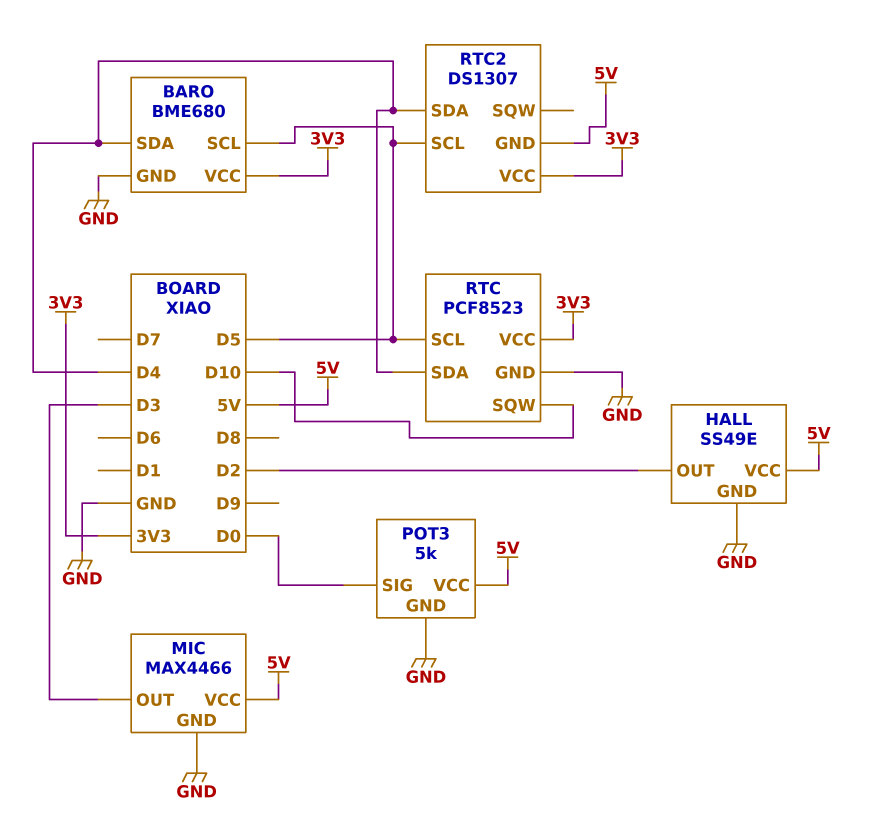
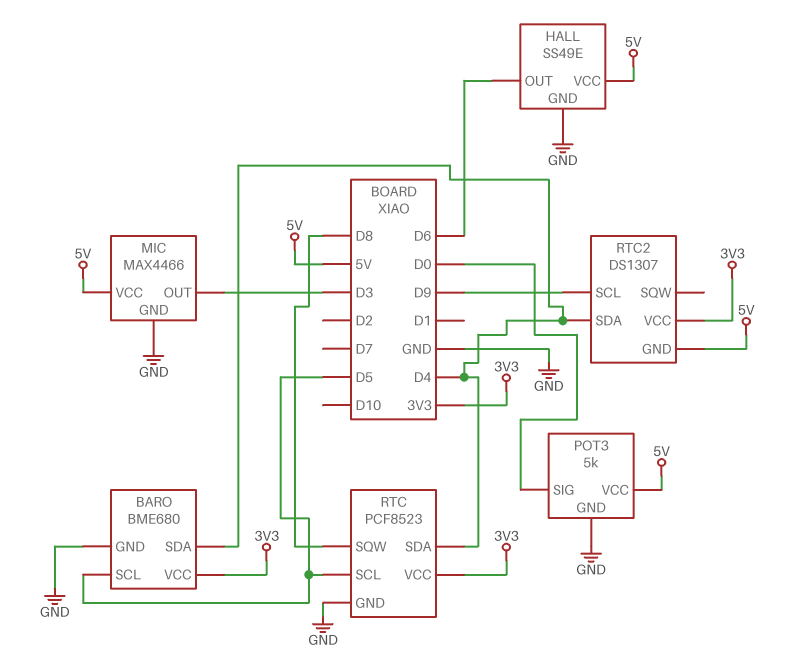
HALL pin OUT: D2 -> D6
RTC pin SQW: D10 -> D8
RTC2 pin SCL: D5 -> D9

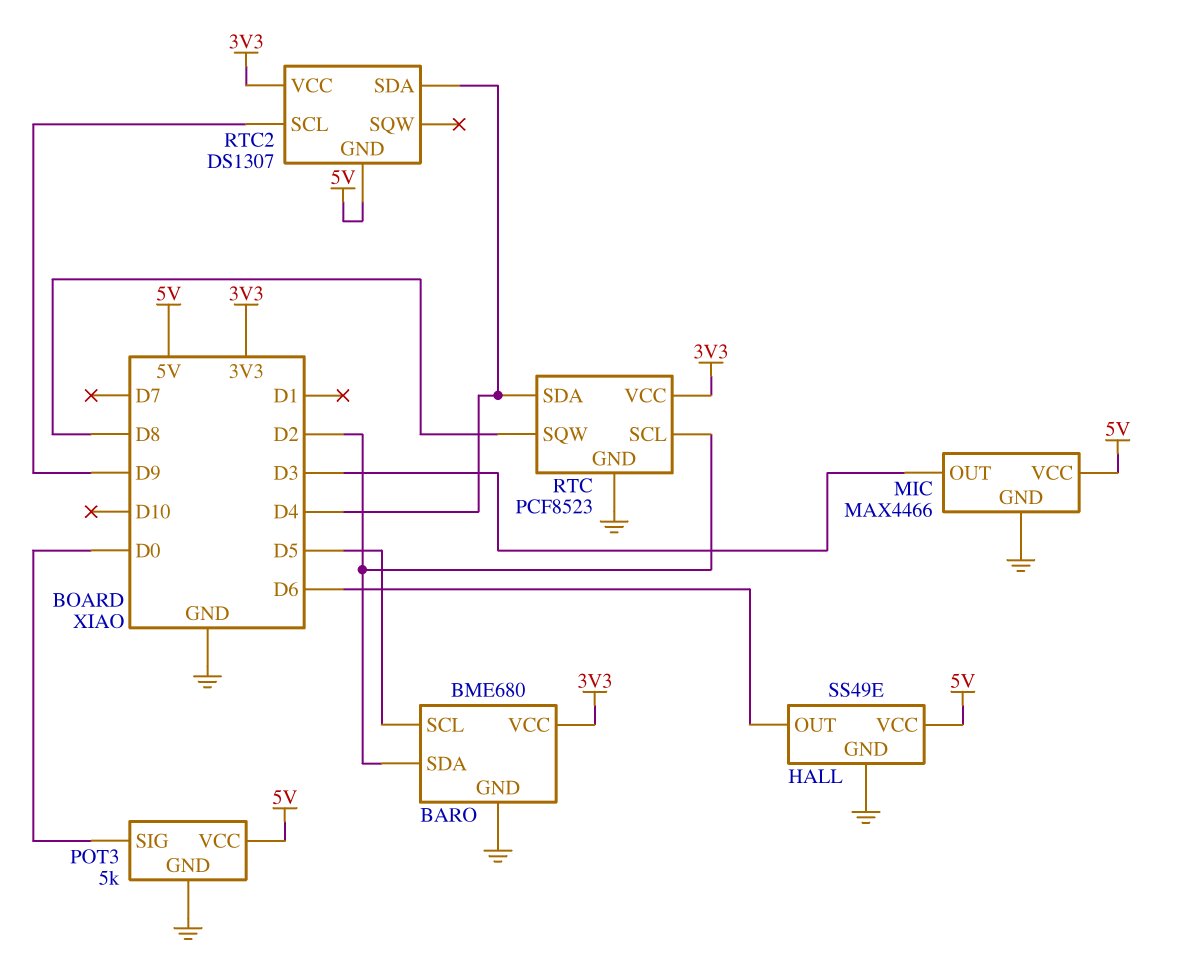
BARO pin SDA: D4 -> D2
RTC pin SCL: D5 -> D2

